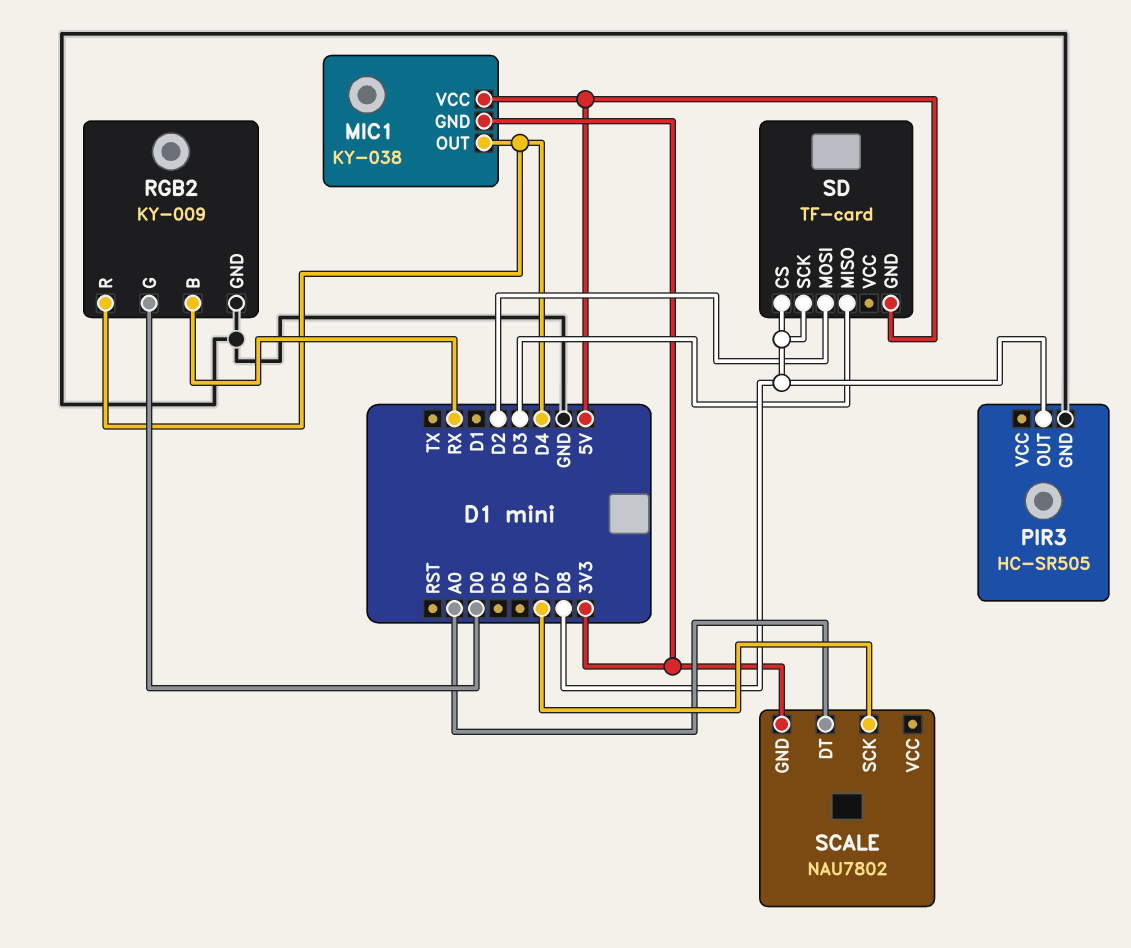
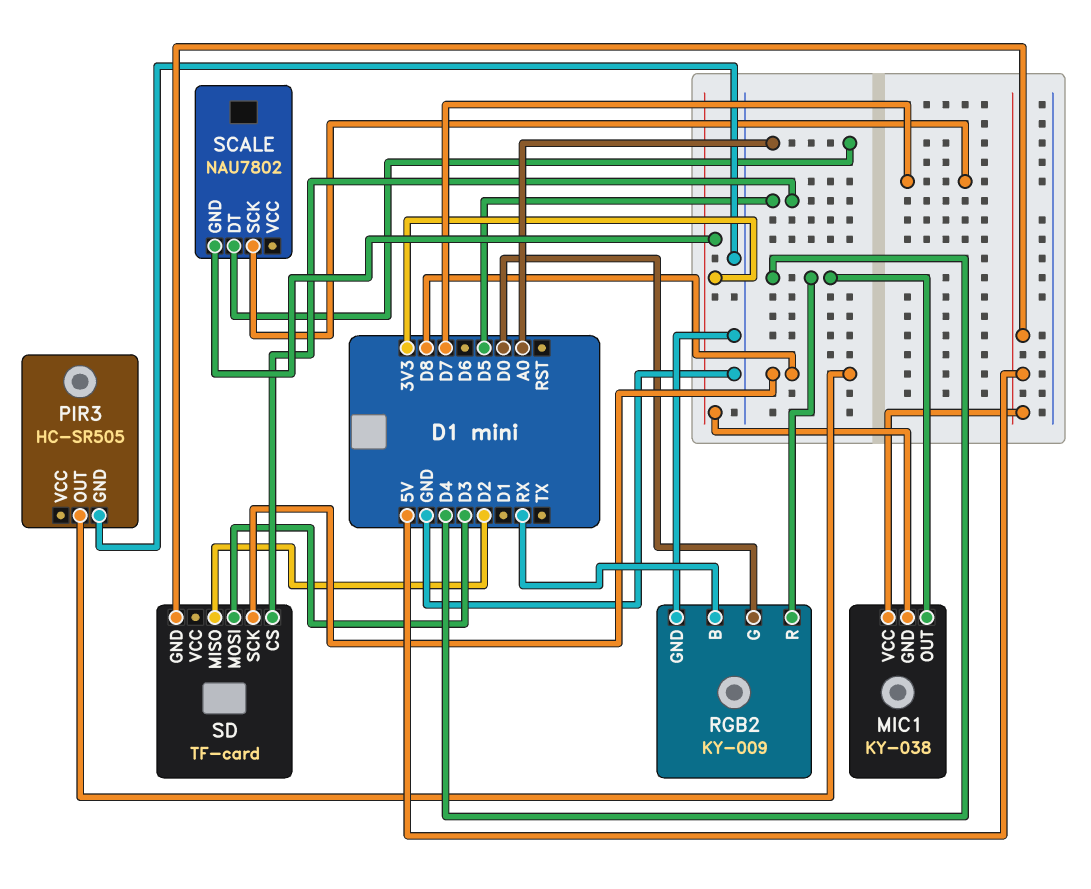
SD pin CS: D8 -> D5
SD pin MISO: D3 -> D2
SD pin MOSI: D2 -> D3

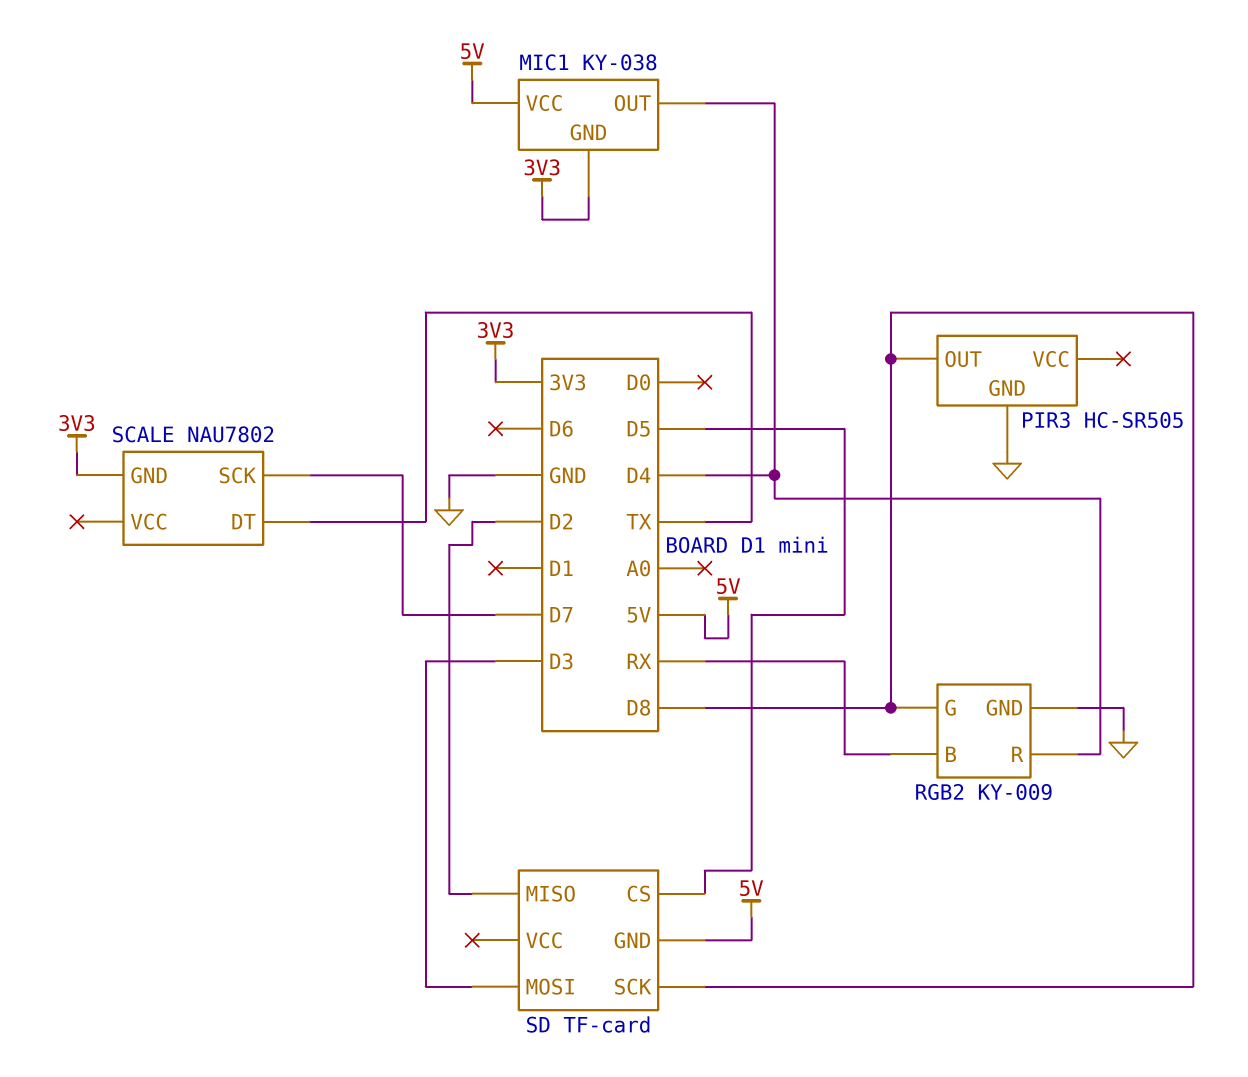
RGB2 pin G: D0 -> D8
SCALE pin DT: A0 -> TX

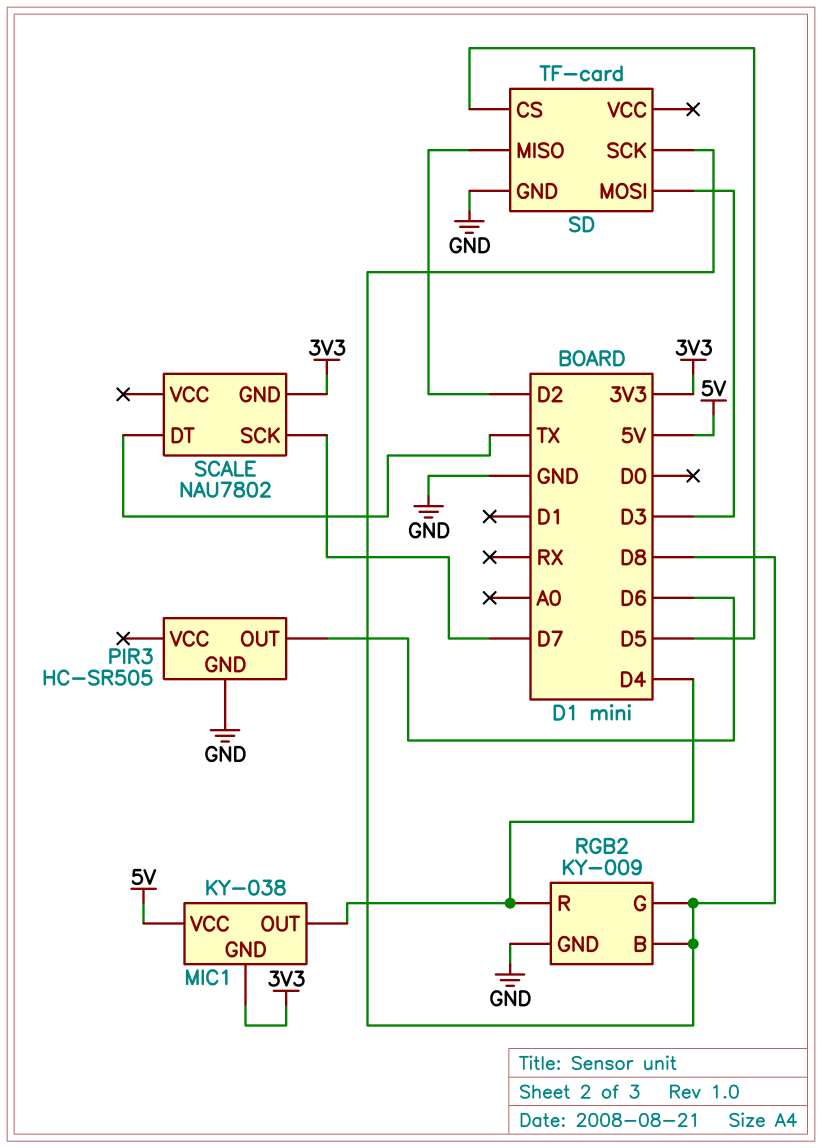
PIR3 pin OUT: D8 -> D6
RGB2 pin B: RX -> D8
SD pin GND: 5V -> GND

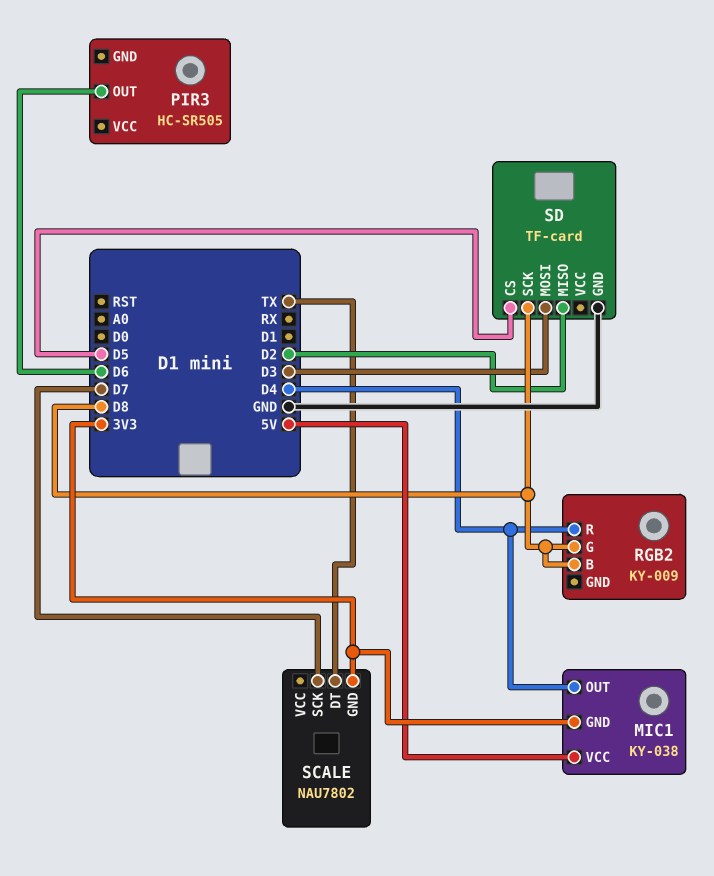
PIR3 pin GND: GND -> none
RGB2 pin GND: GND -> none

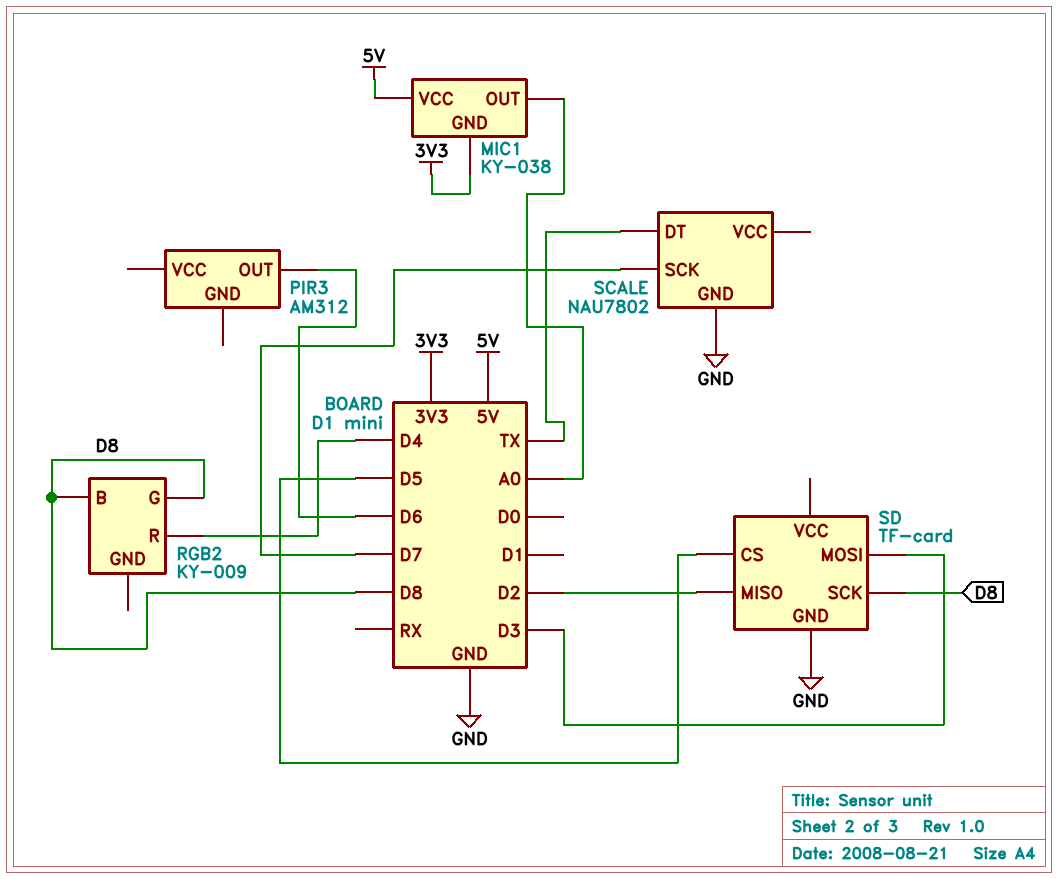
MIC1 pin OUT: D4 -> A0
PIR3: HC-SR505 -> AM312
SCALE pin GND: 3V3 -> GND

